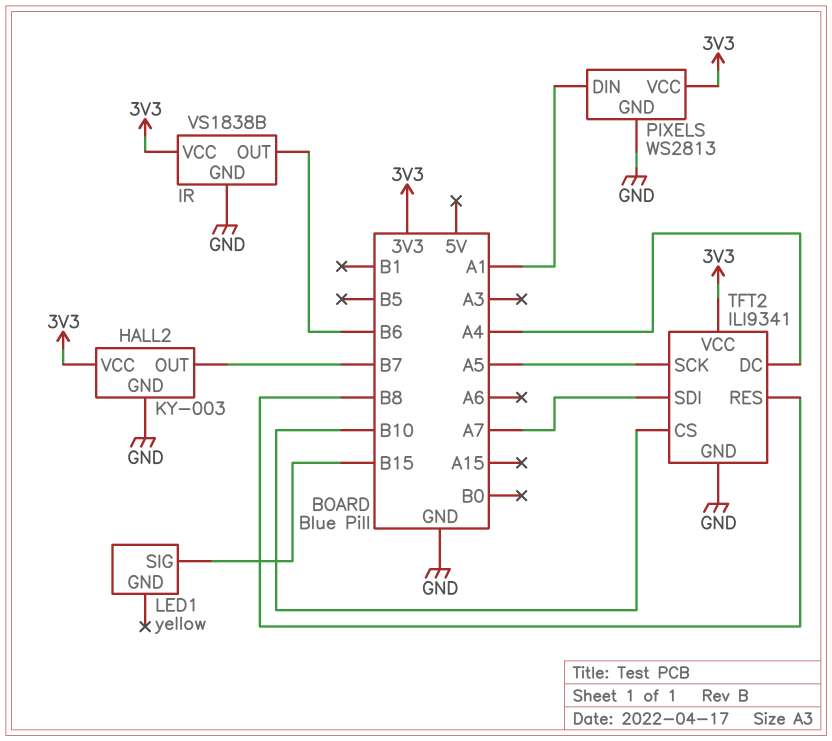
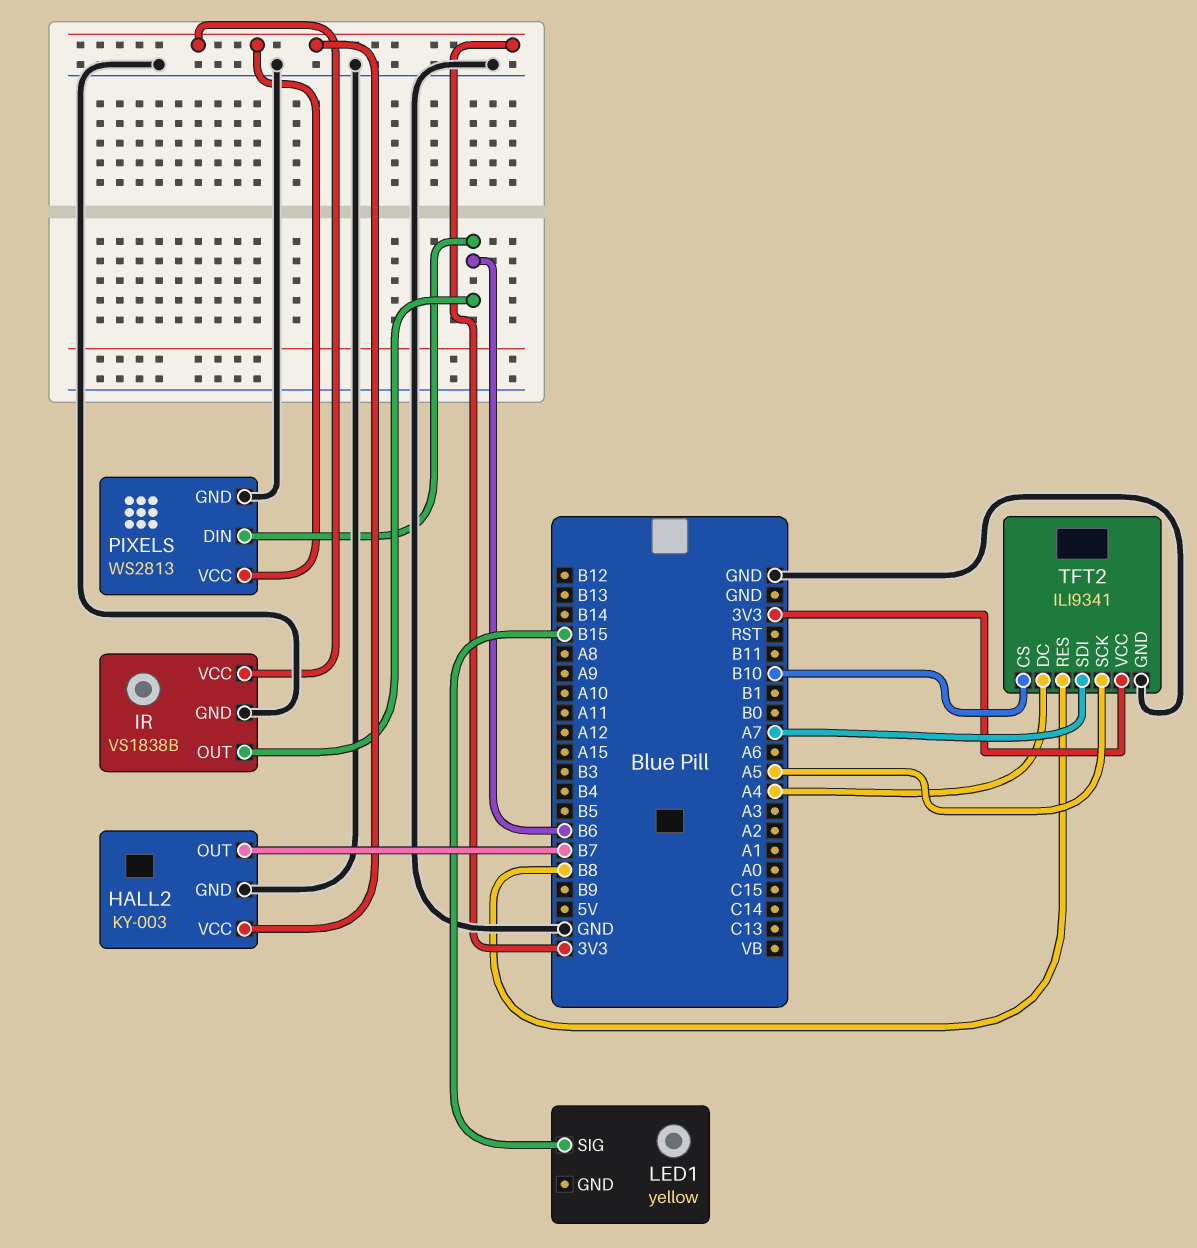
PIXELS pin DIN: A1 -> B6

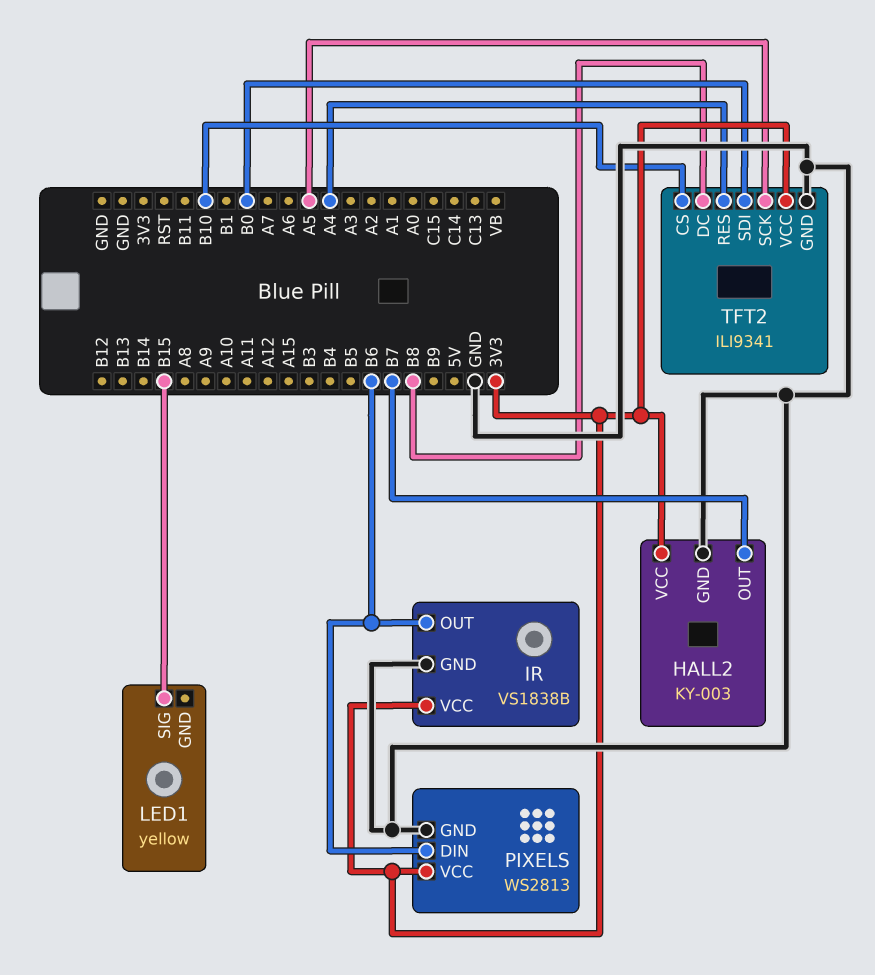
TFT2 pin DC: A4 -> B8
TFT2 pin RES: B8 -> A4
TFT2 pin SDI: A7 -> B0

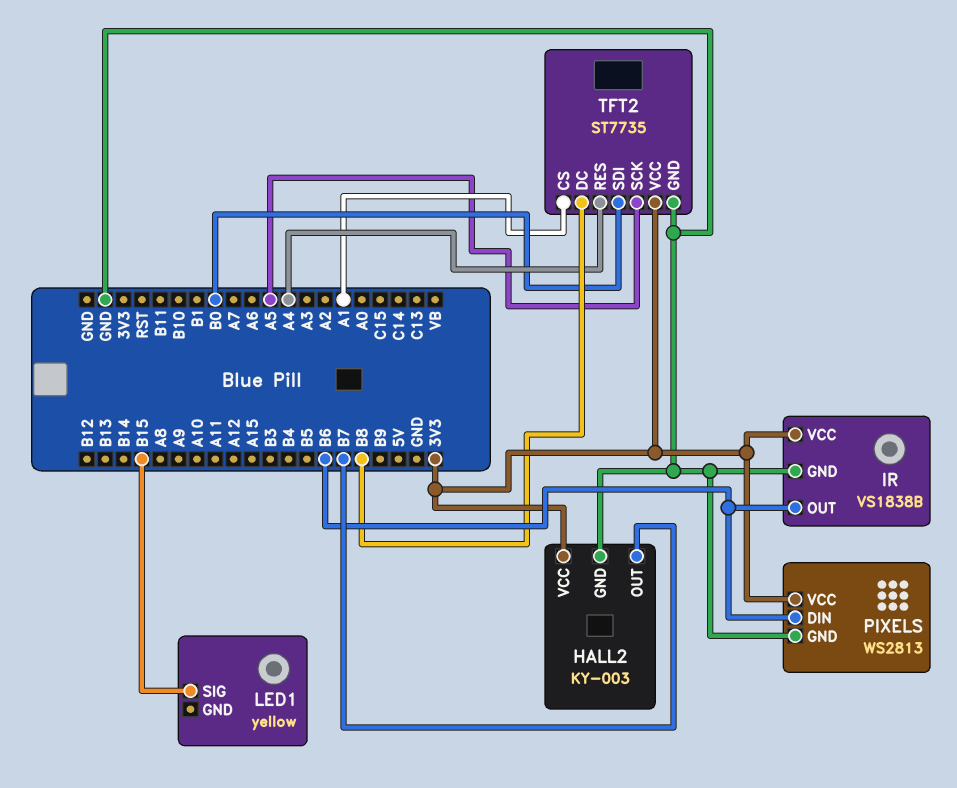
TFT2: ILI9341 -> ST7735
TFT2 pin CS: B10 -> A1

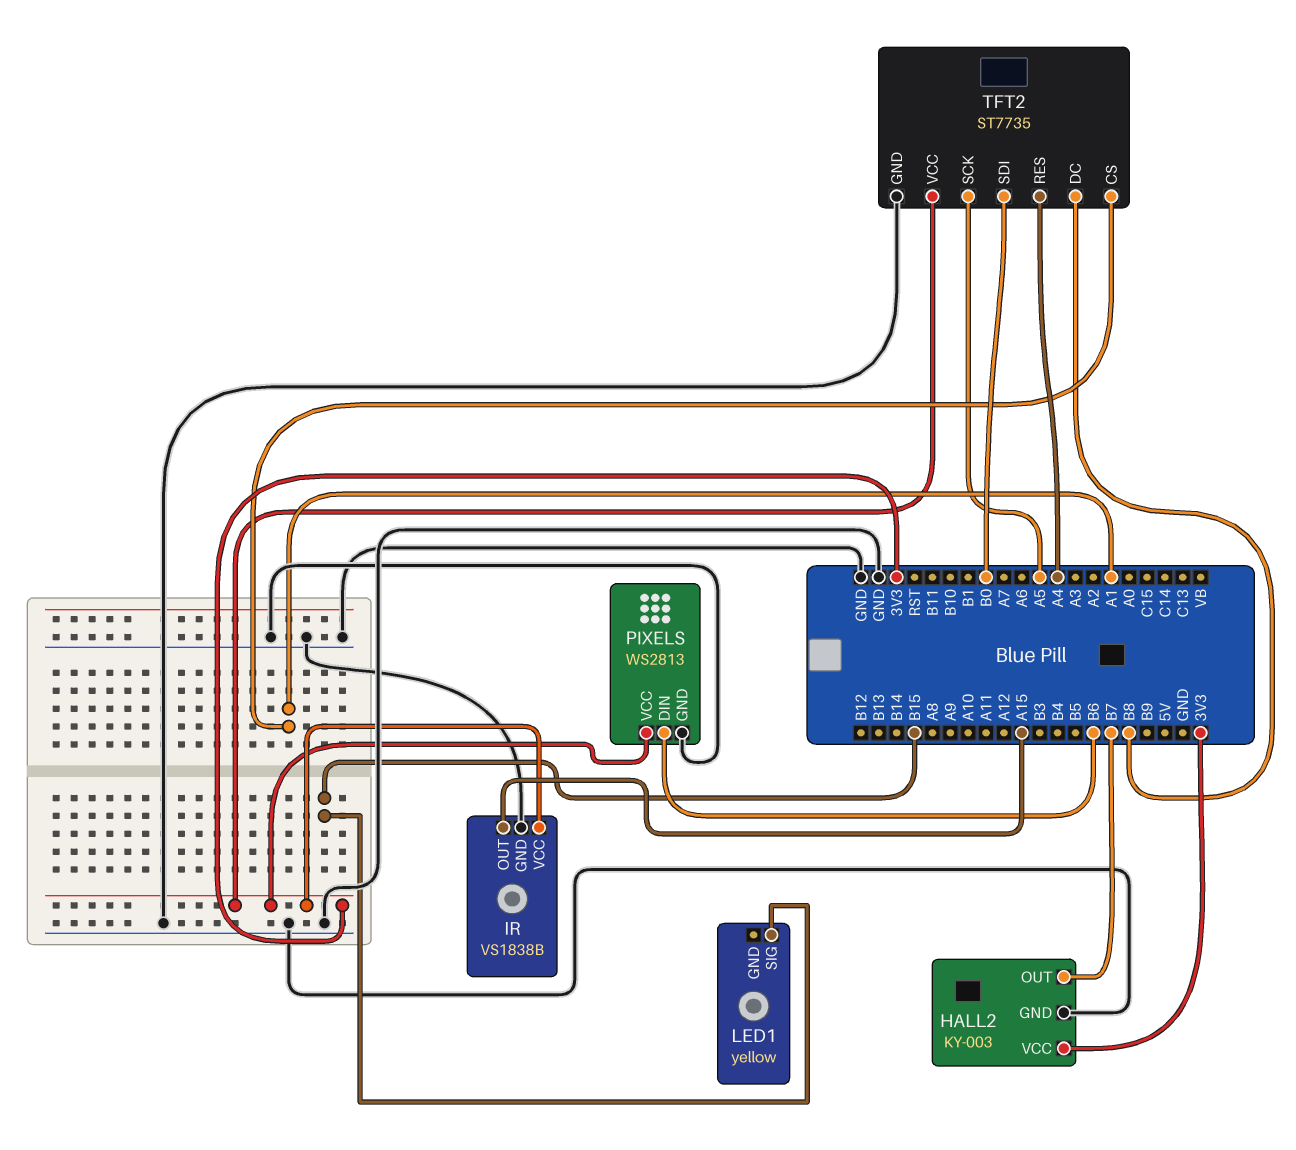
IR pin OUT: B6 -> A15

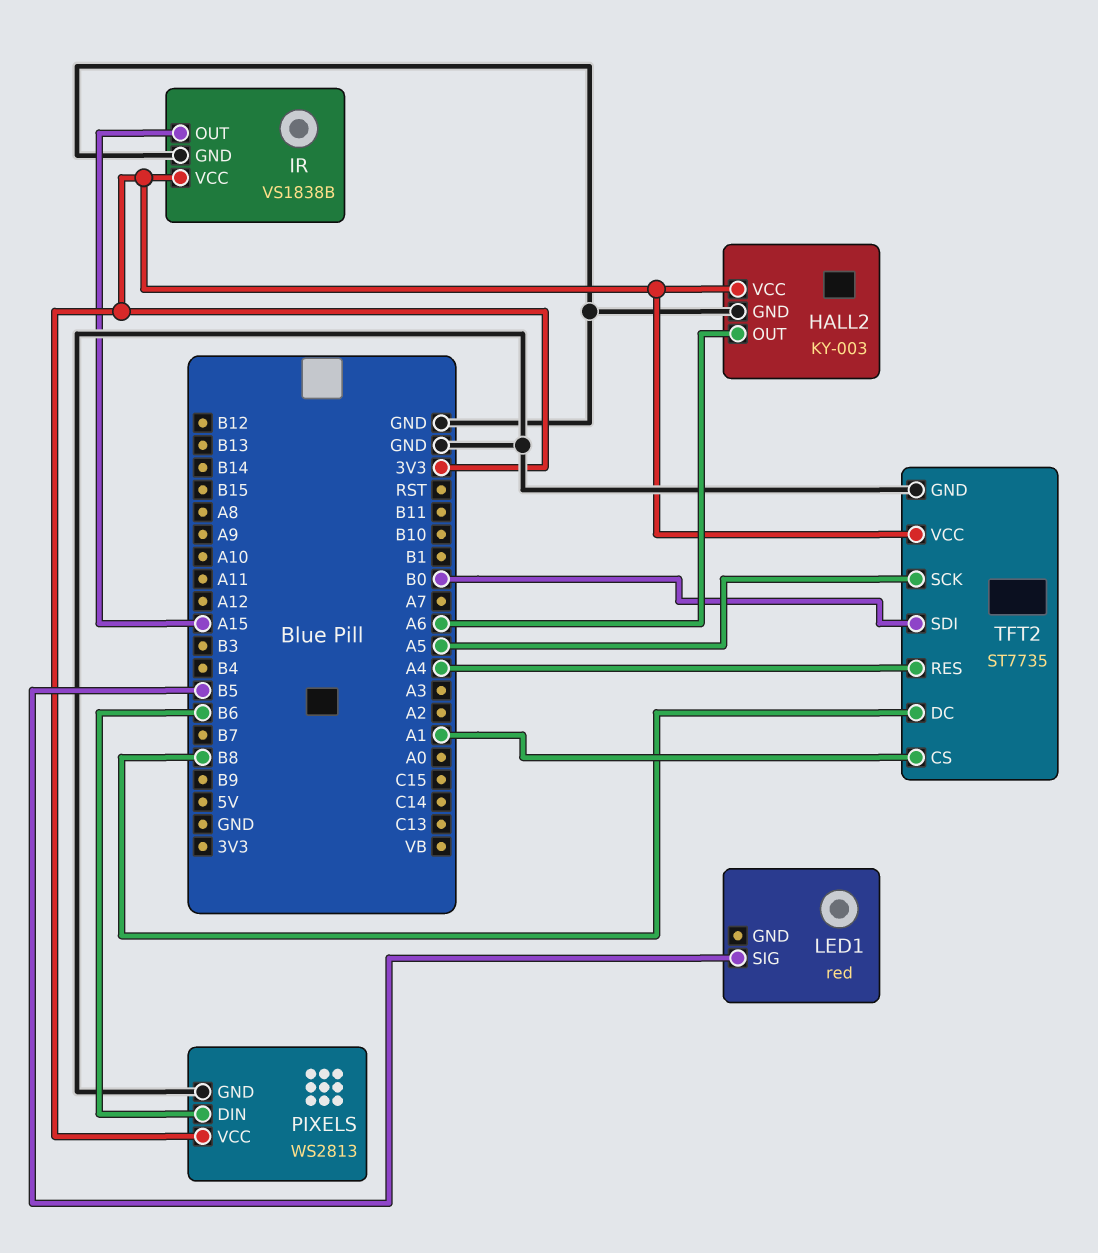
HALL2 pin OUT: B7 -> A6
LED1: yellow -> red
LED1 pin SIG: B15 -> B5

